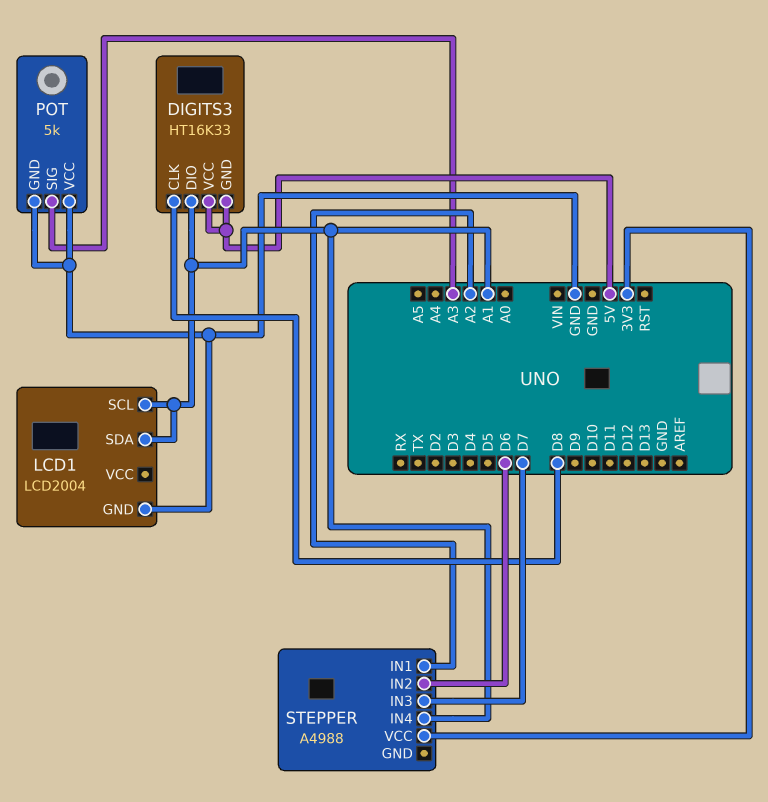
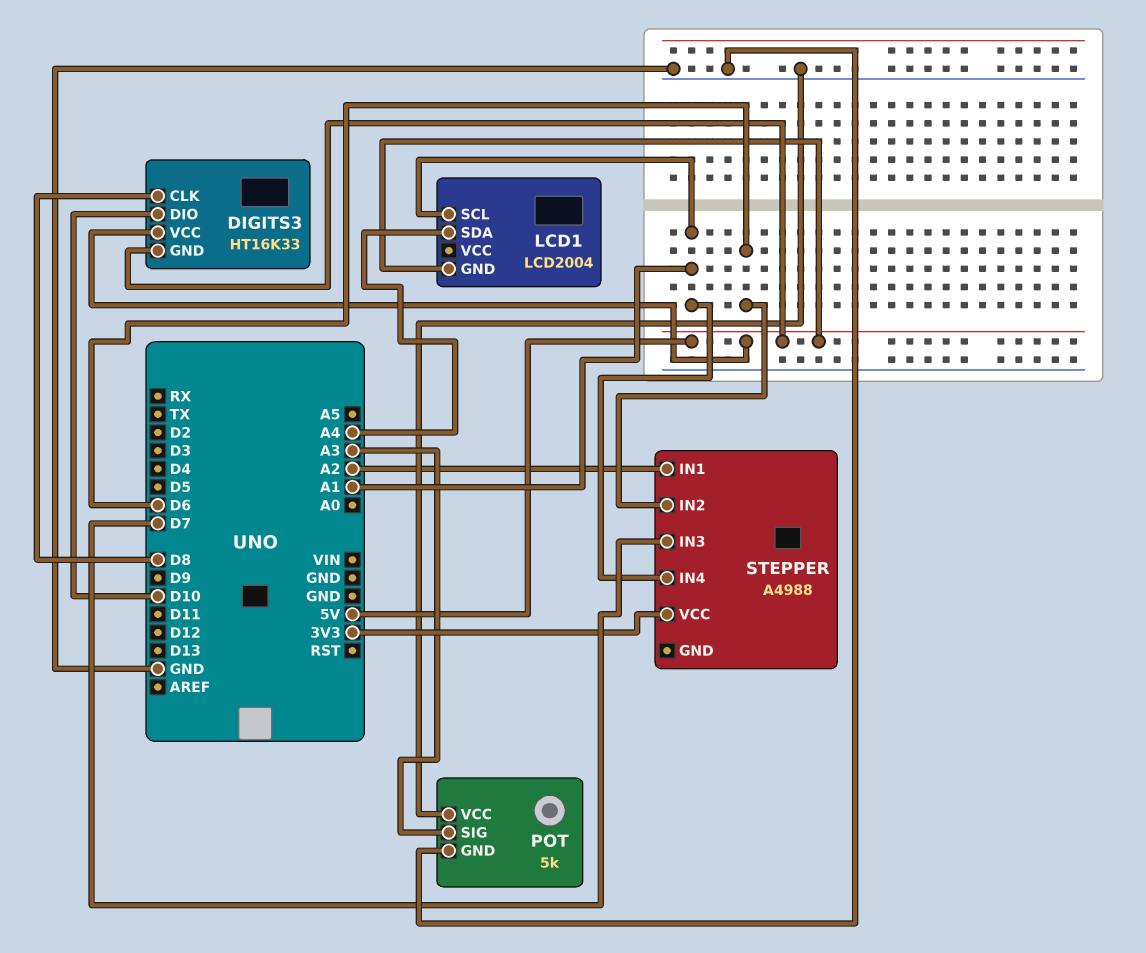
DIGITS3 pin DIO: A1 -> D10
LCD1 pin GND: GND -> 5V
LCD1 pin SDA: A1 -> A4

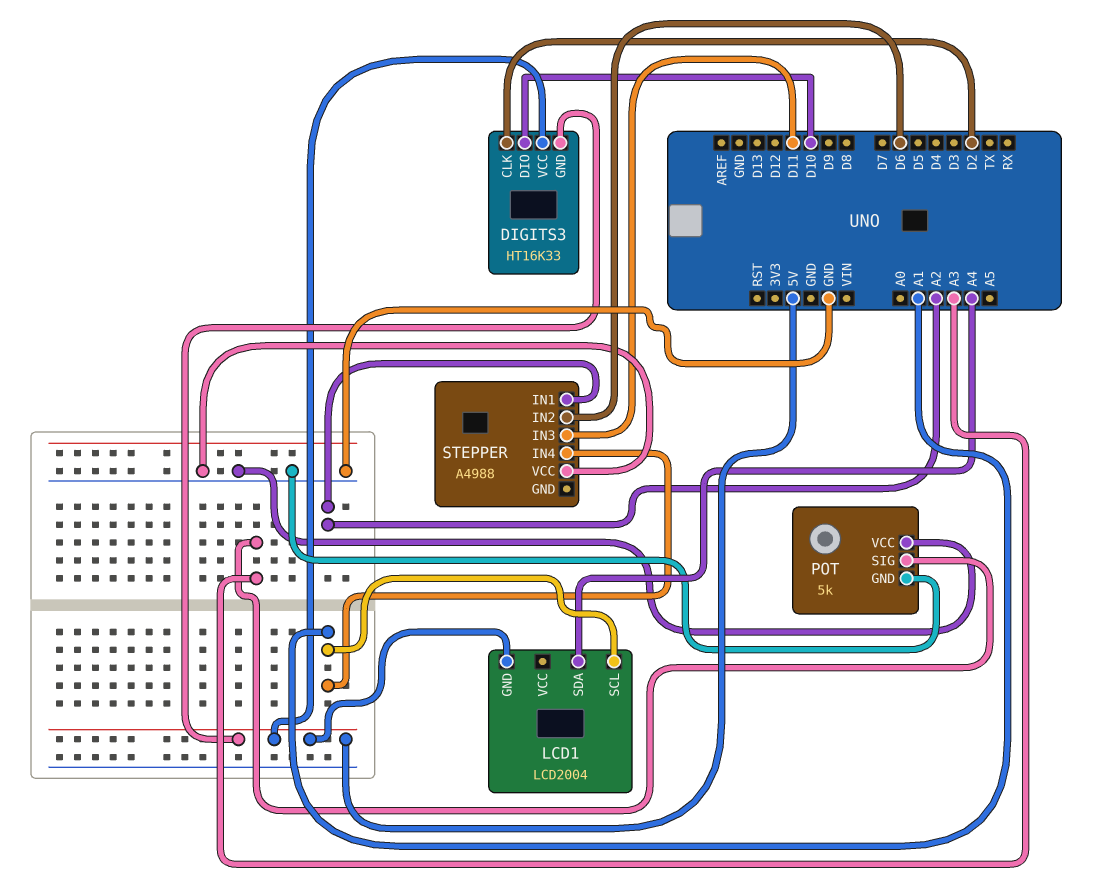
DIGITS3 pin CLK: D8 -> D2
STEPPER pin IN3: D7 -> D11
STEPPER pin VCC: 3V3 -> GND

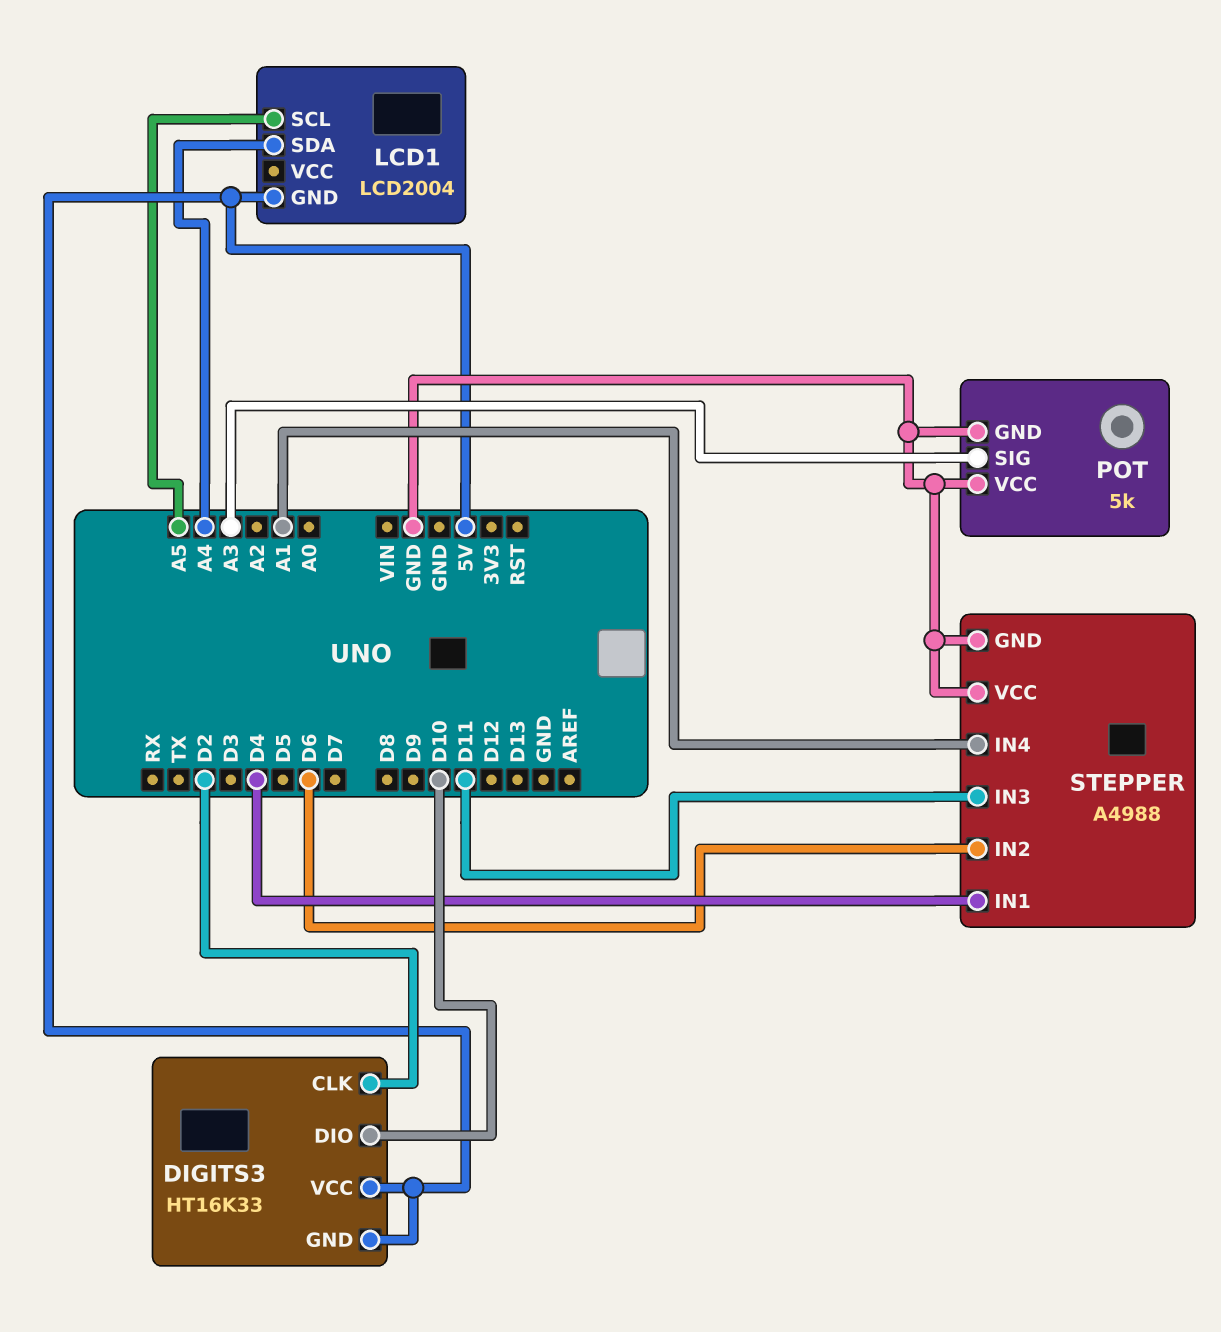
LCD1 pin SCL: A1 -> A5
STEPPER pin GND: none -> GND
STEPPER pin IN1: A2 -> D4

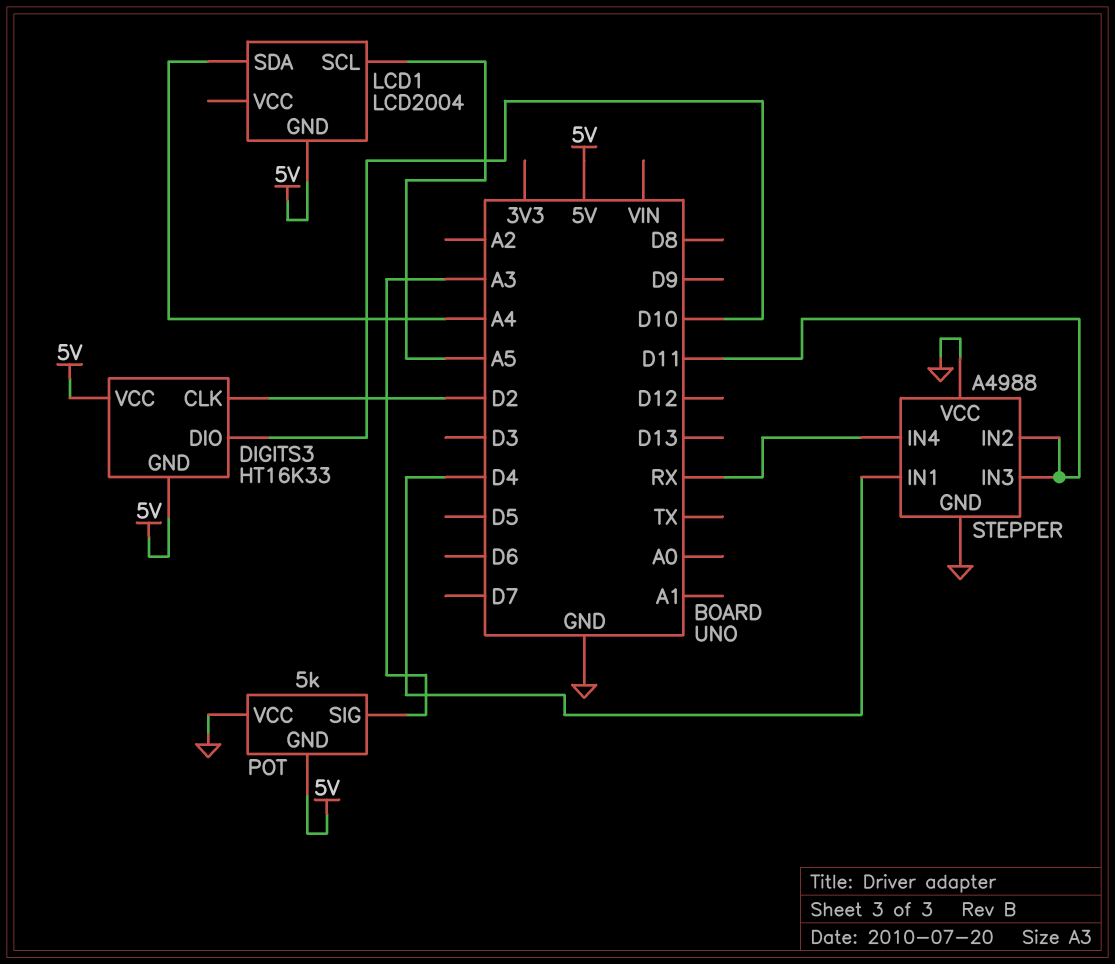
POT pin GND: GND -> 5V
STEPPER pin IN2: D6 -> D11
STEPPER pin IN4: A1 -> RX

